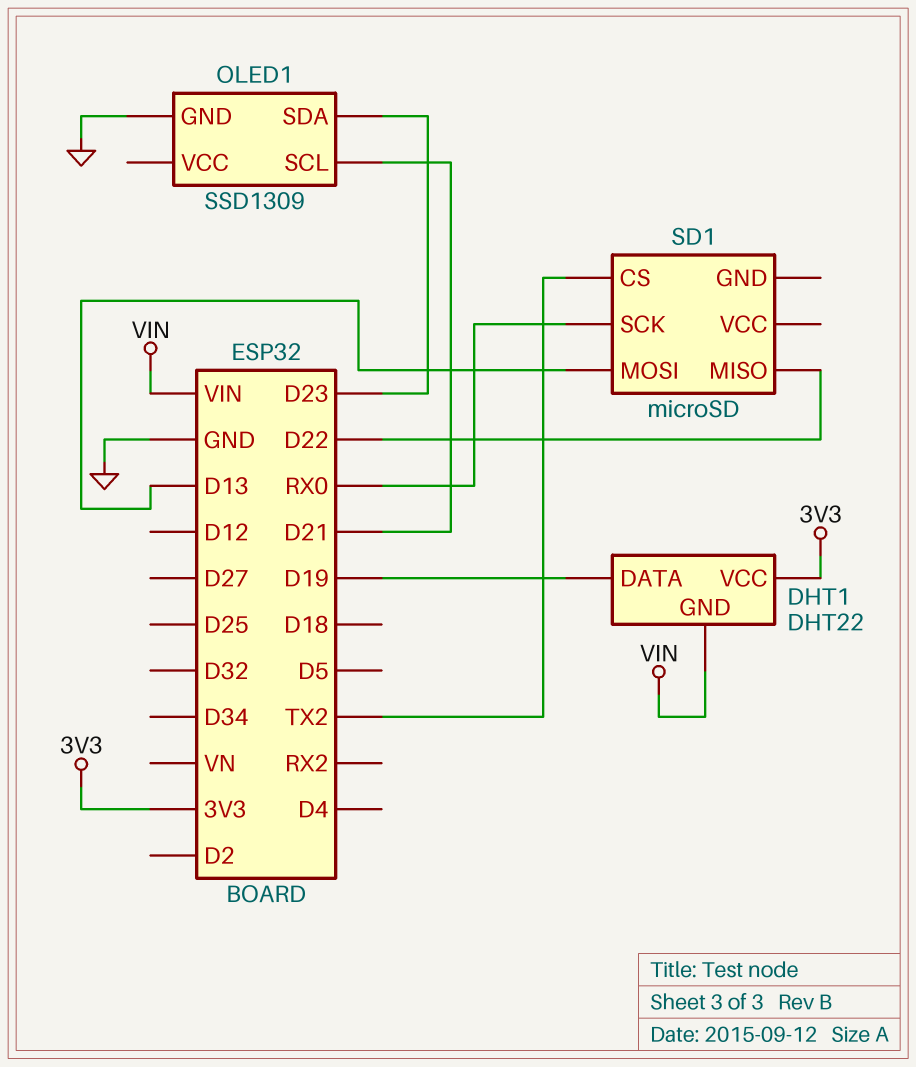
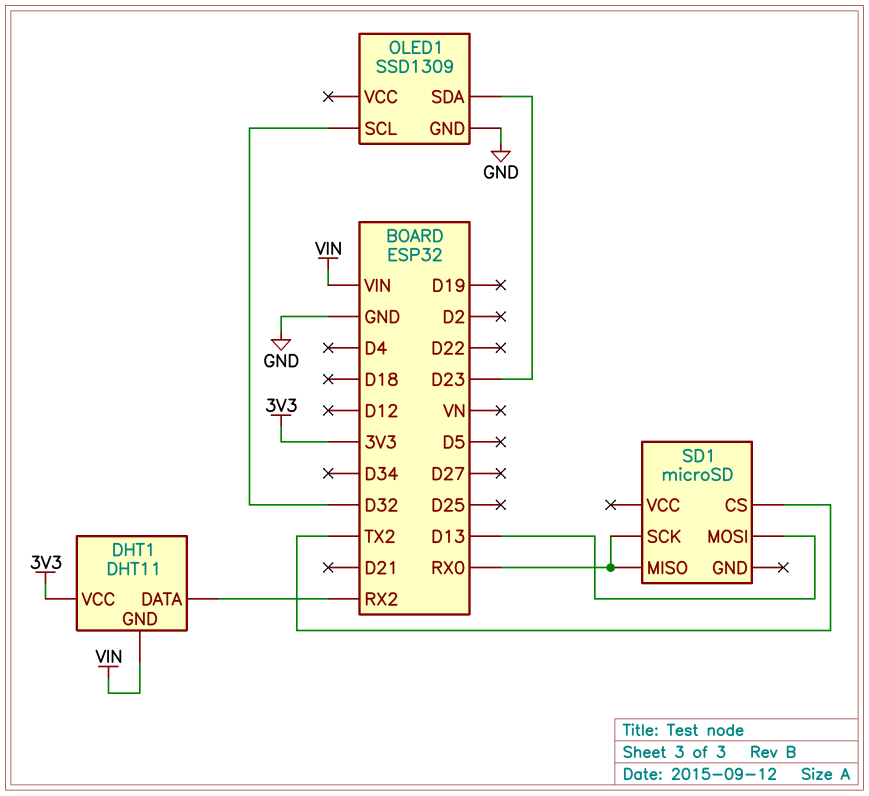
DHT1: DHT22 -> DHT11
DHT1 pin DATA: D19 -> RX2
OLED1 pin SCL: D21 -> D32
SD1 pin MISO: D22 -> RX0

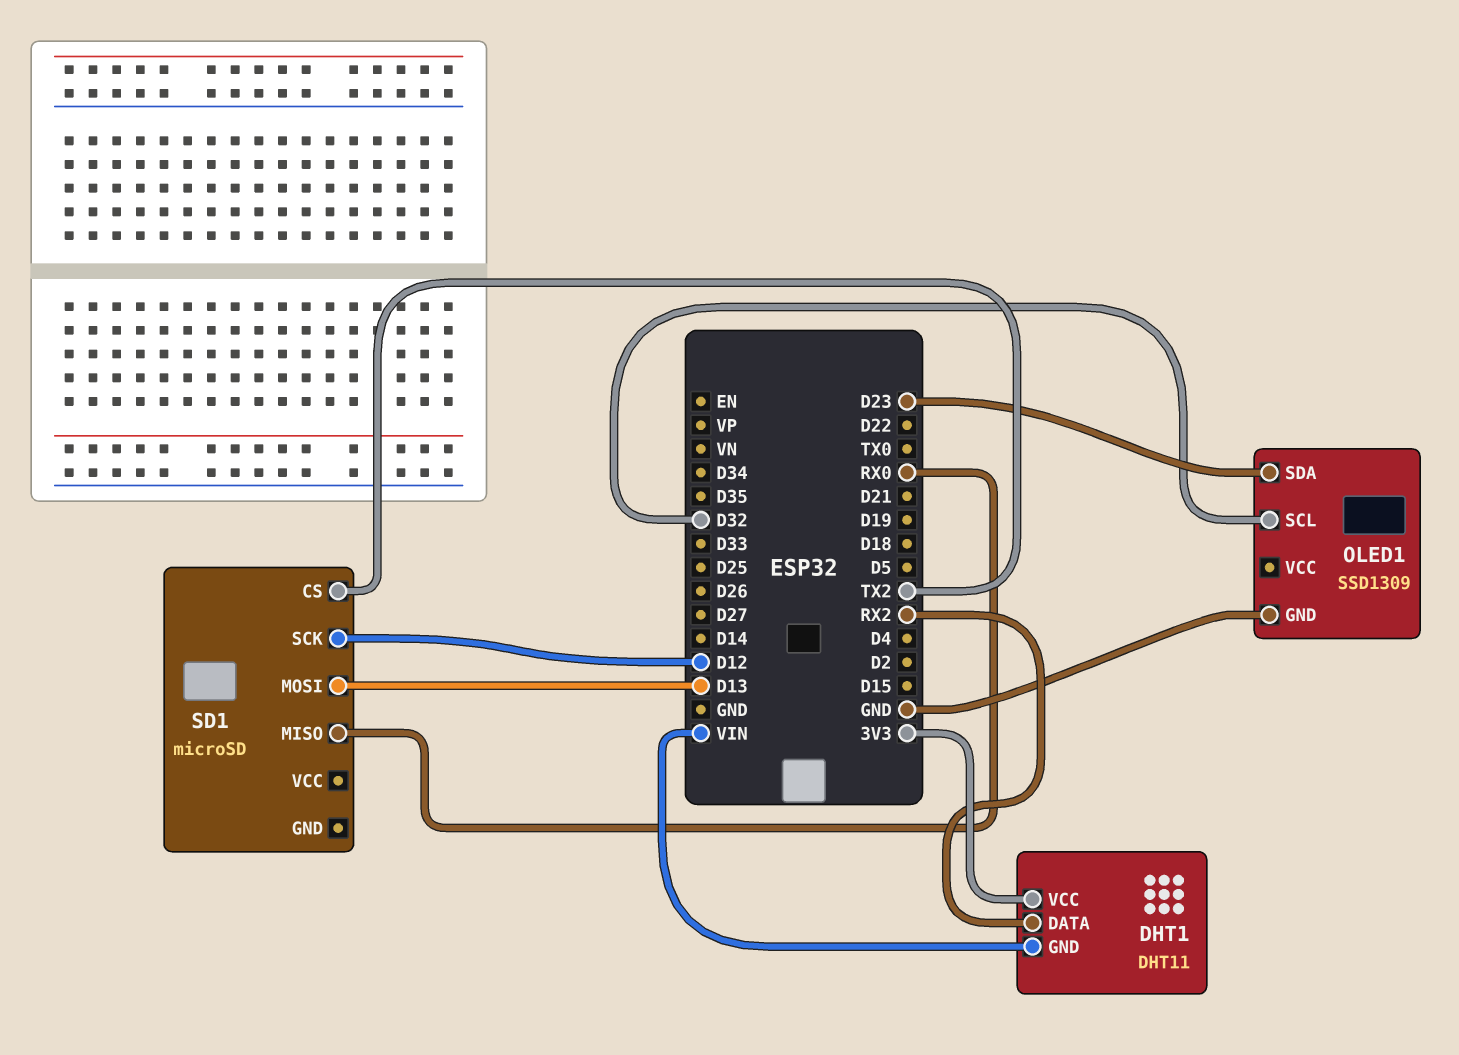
SD1 pin SCK: RX0 -> D12

